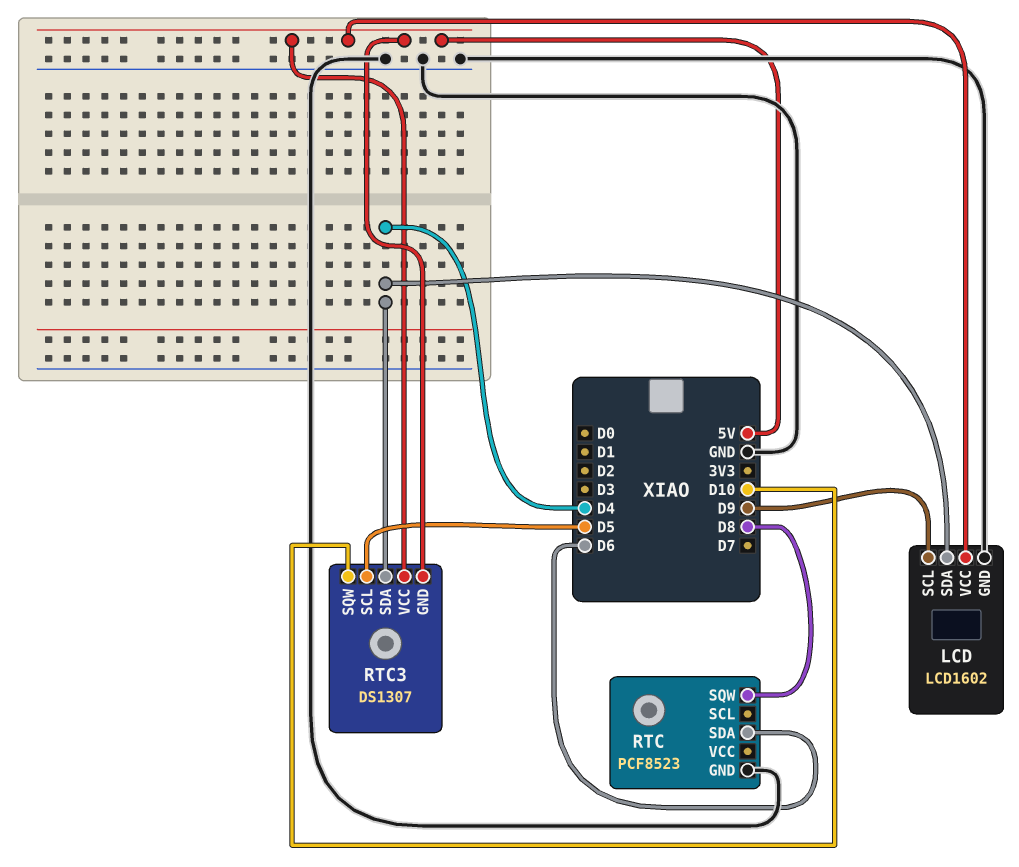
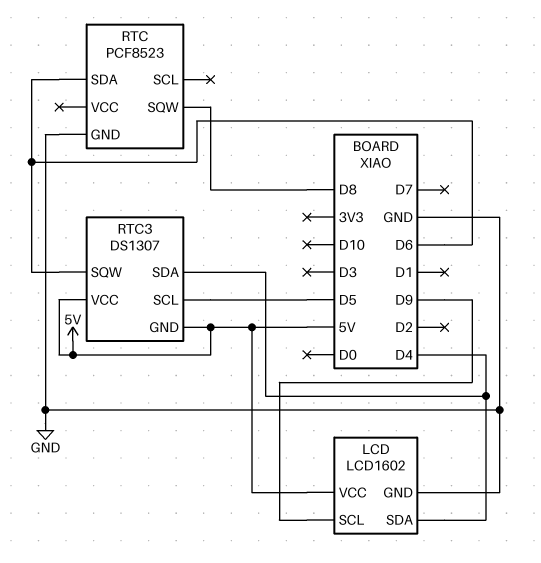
RTC3 pin SQW: D10 -> D6

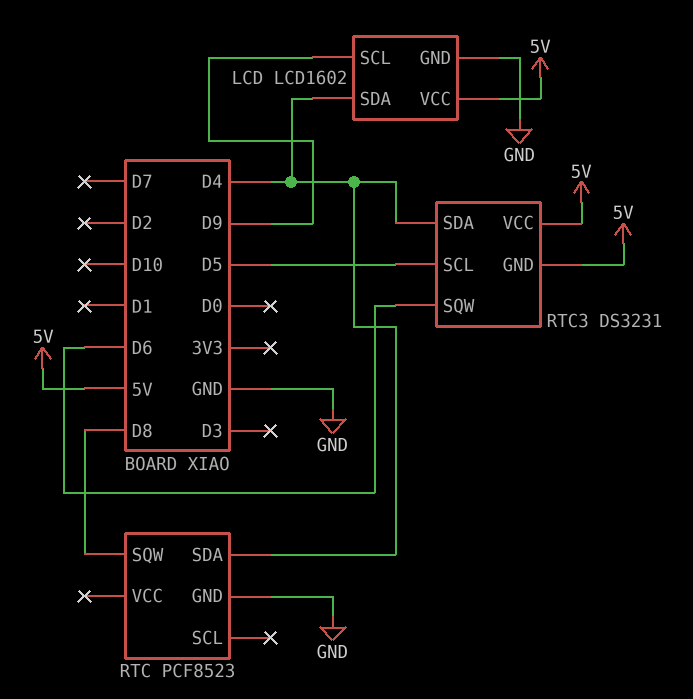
RTC pin SDA: D6 -> D4
RTC3: DS1307 -> DS3231

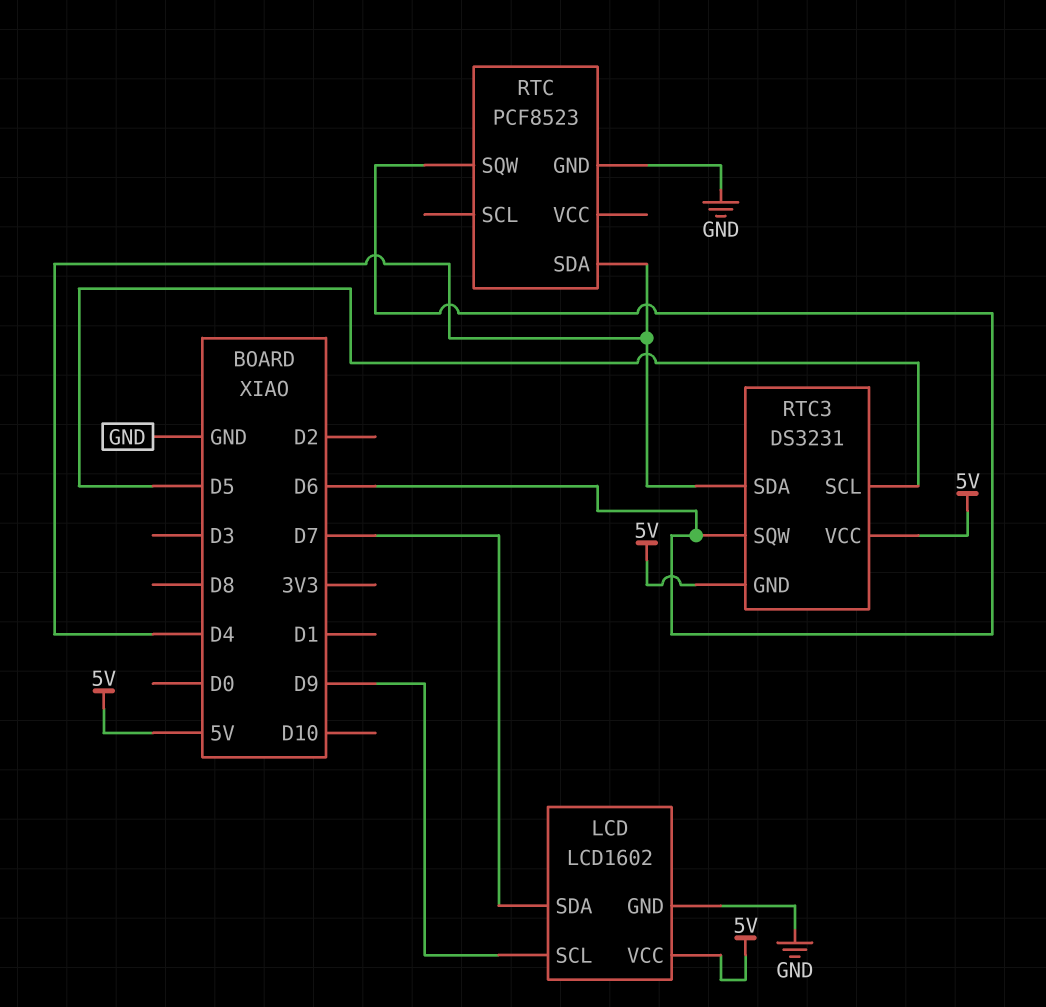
LCD pin SDA: D4 -> D7
RTC pin SQW: D8 -> D6

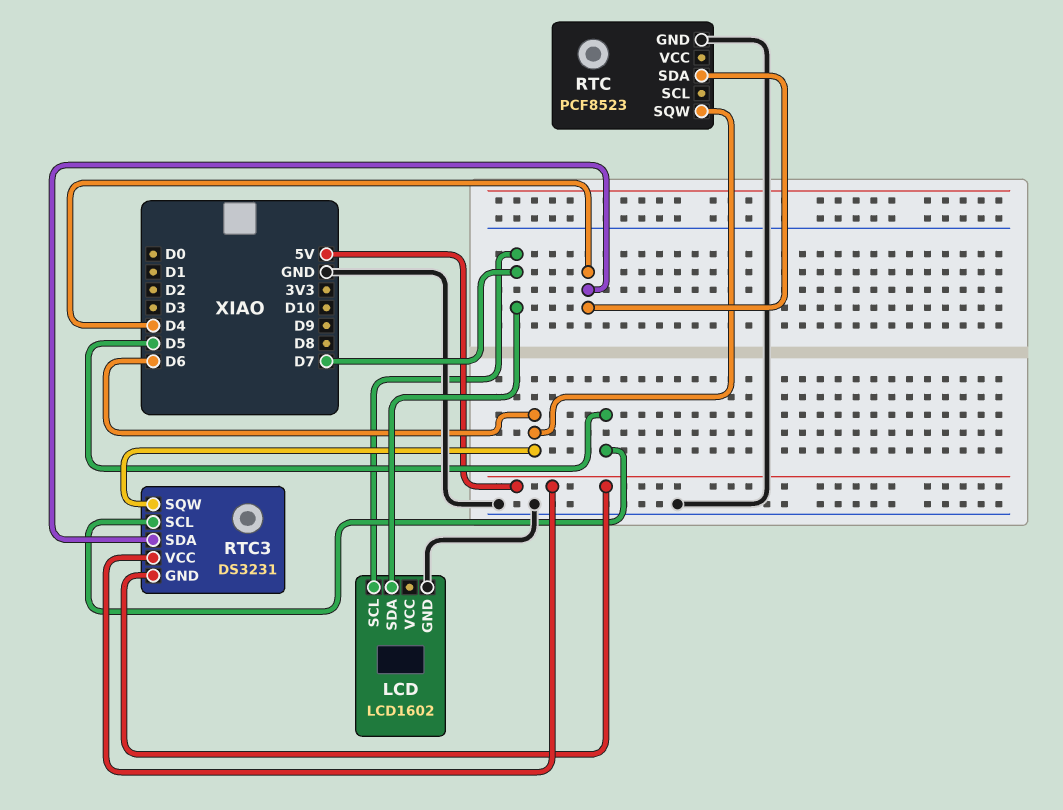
LCD pin SCL: D9 -> D7
LCD pin VCC: 5V -> none

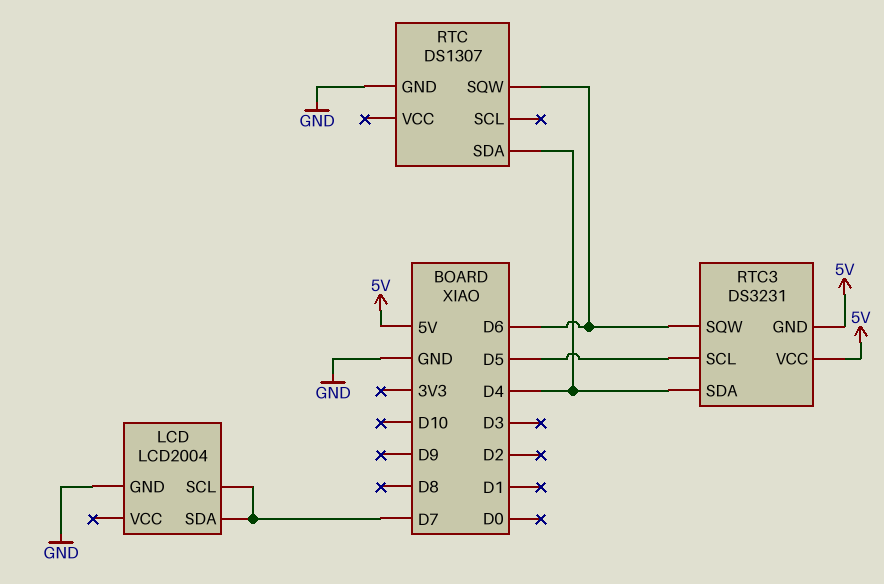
LCD: LCD1602 -> LCD2004
RTC: PCF8523 -> DS1307

